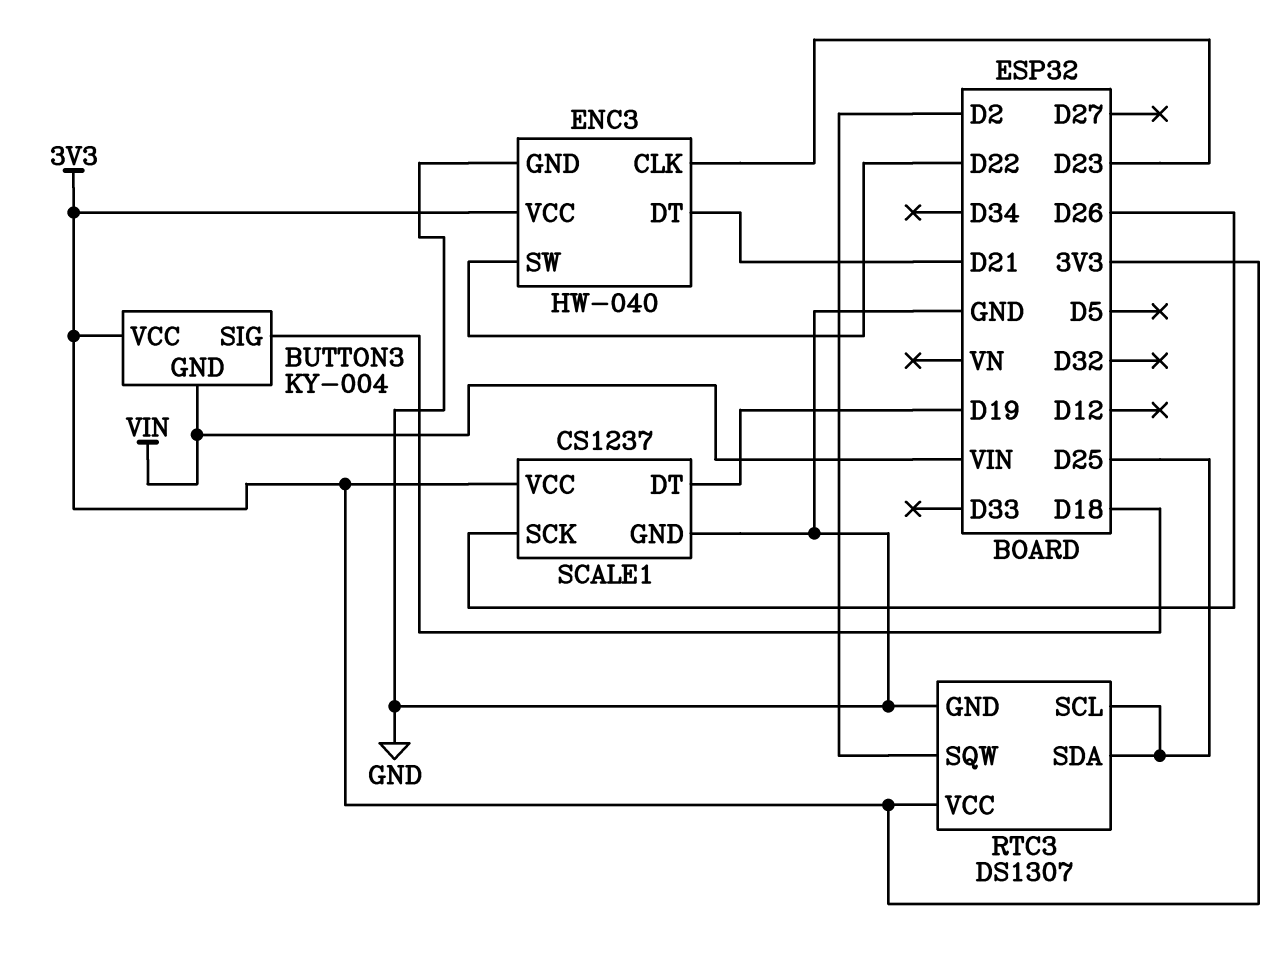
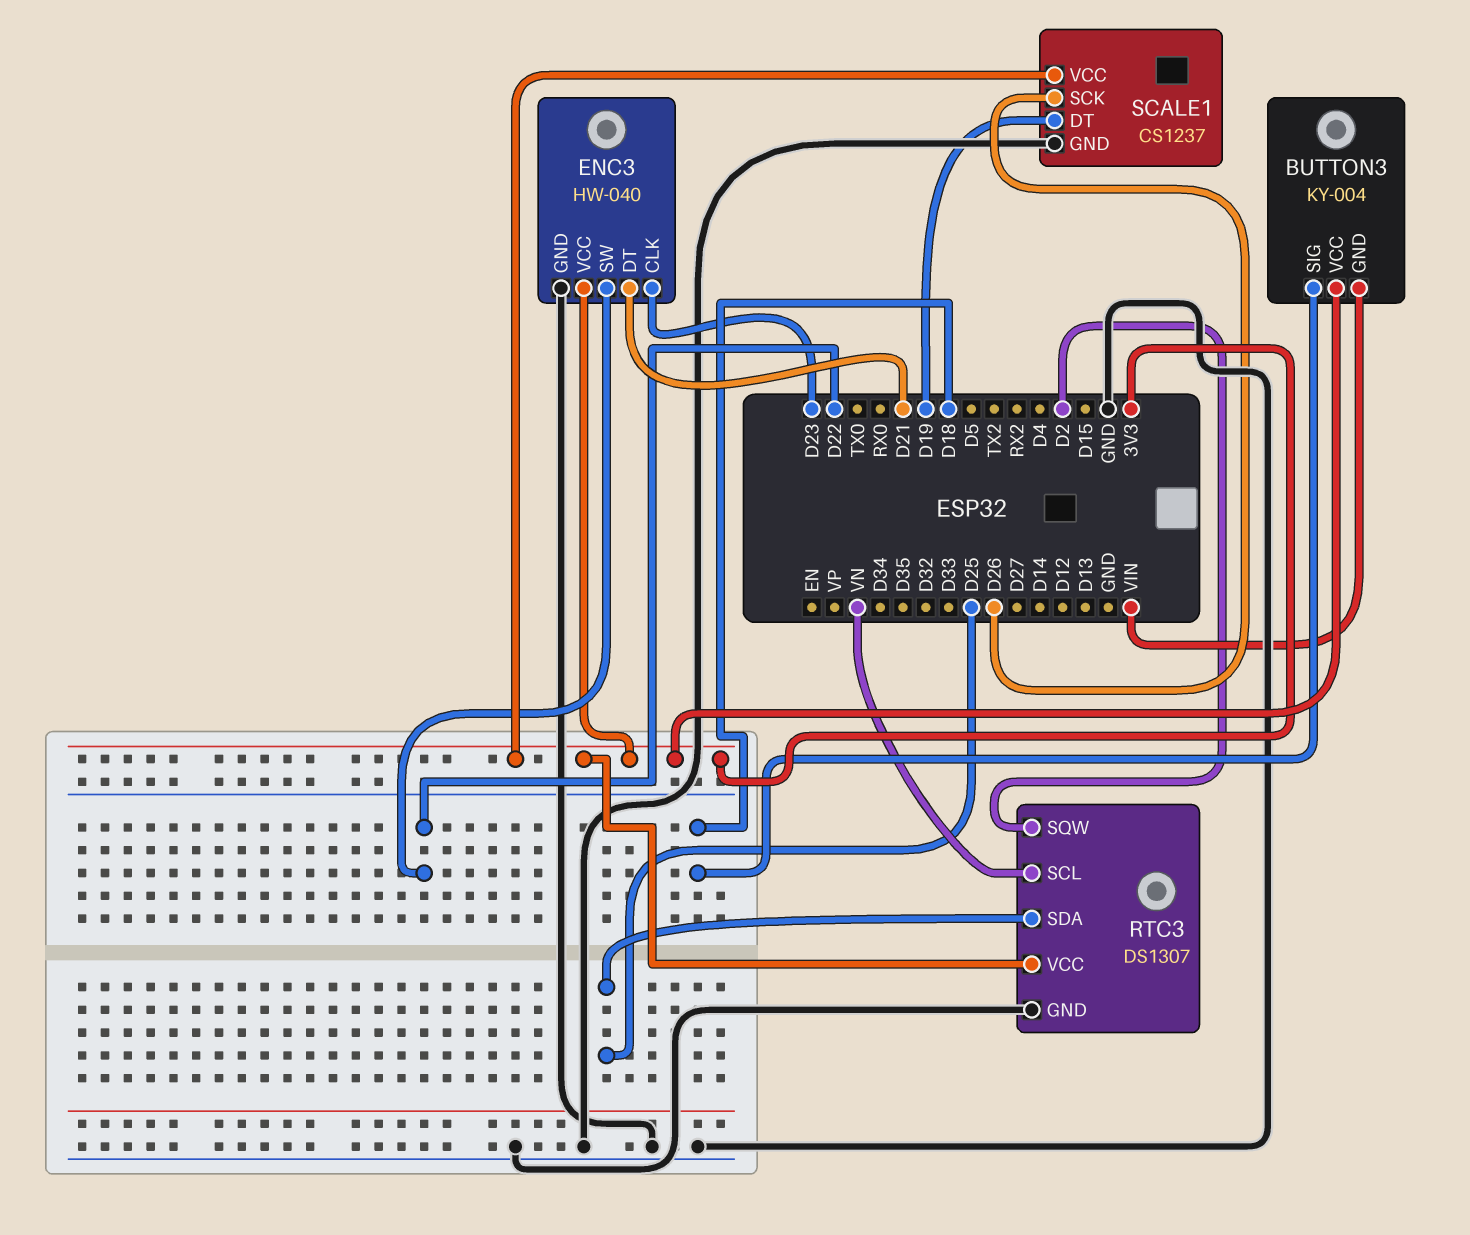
RTC3 pin SCL: D25 -> VN

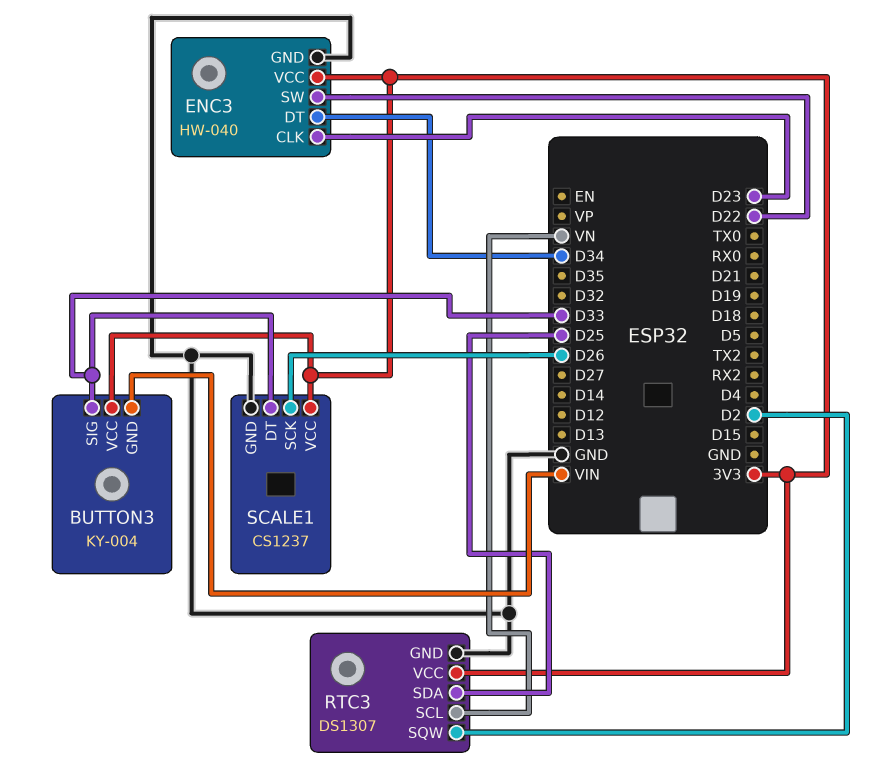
BUTTON3 pin SIG: D18 -> D33
ENC3 pin DT: D21 -> D34
SCALE1 pin DT: D19 -> D33

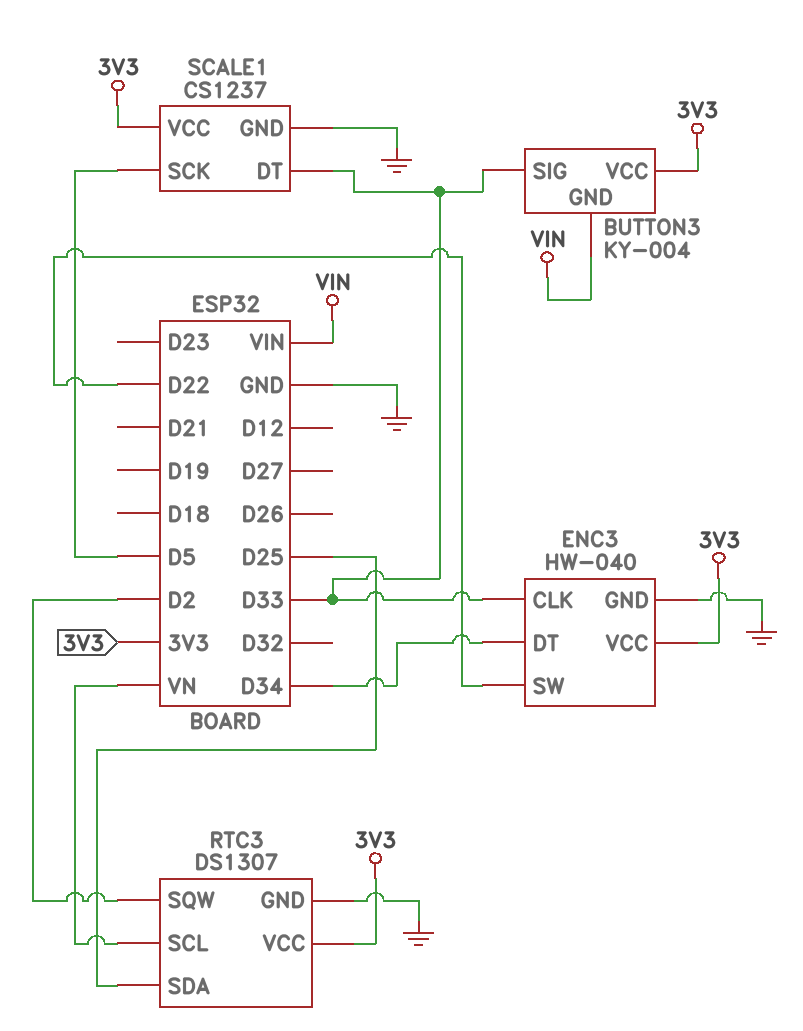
ENC3 pin CLK: D23 -> D33
SCALE1 pin SCK: D26 -> D5

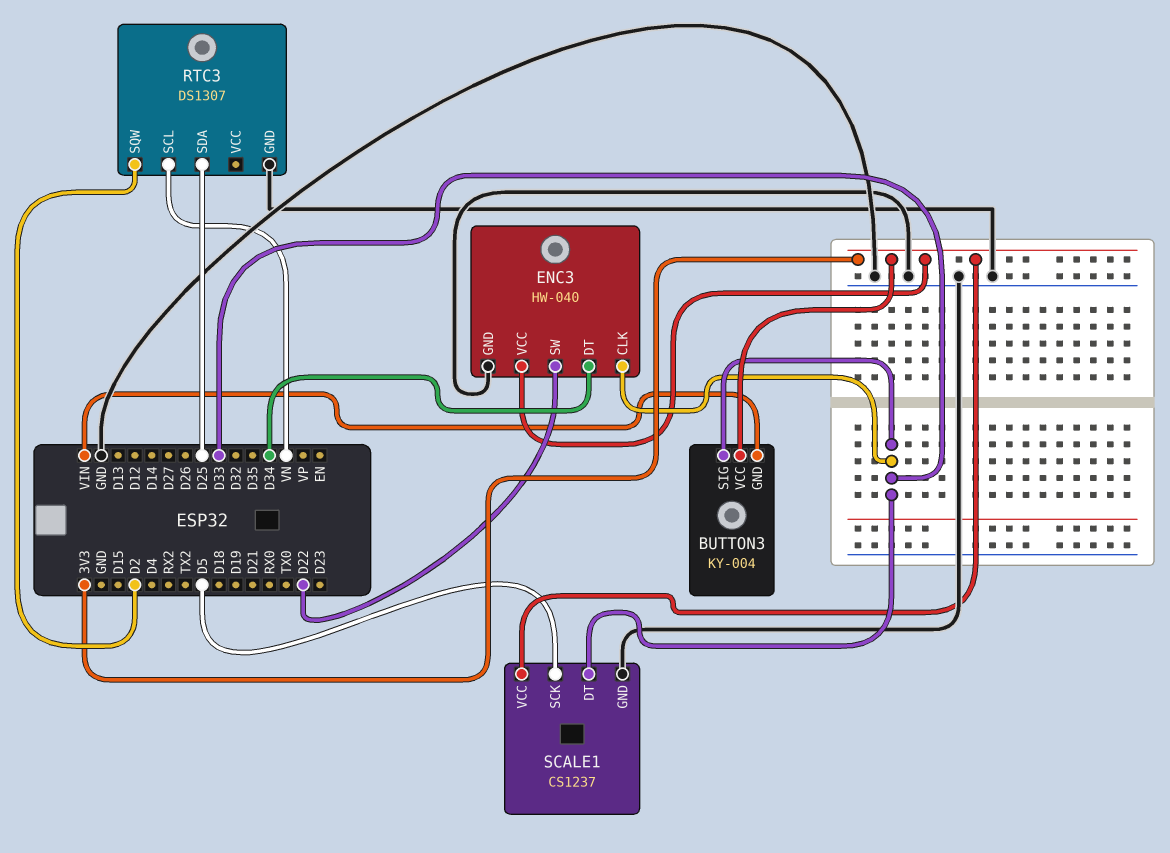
RTC3 pin VCC: 3V3 -> none

